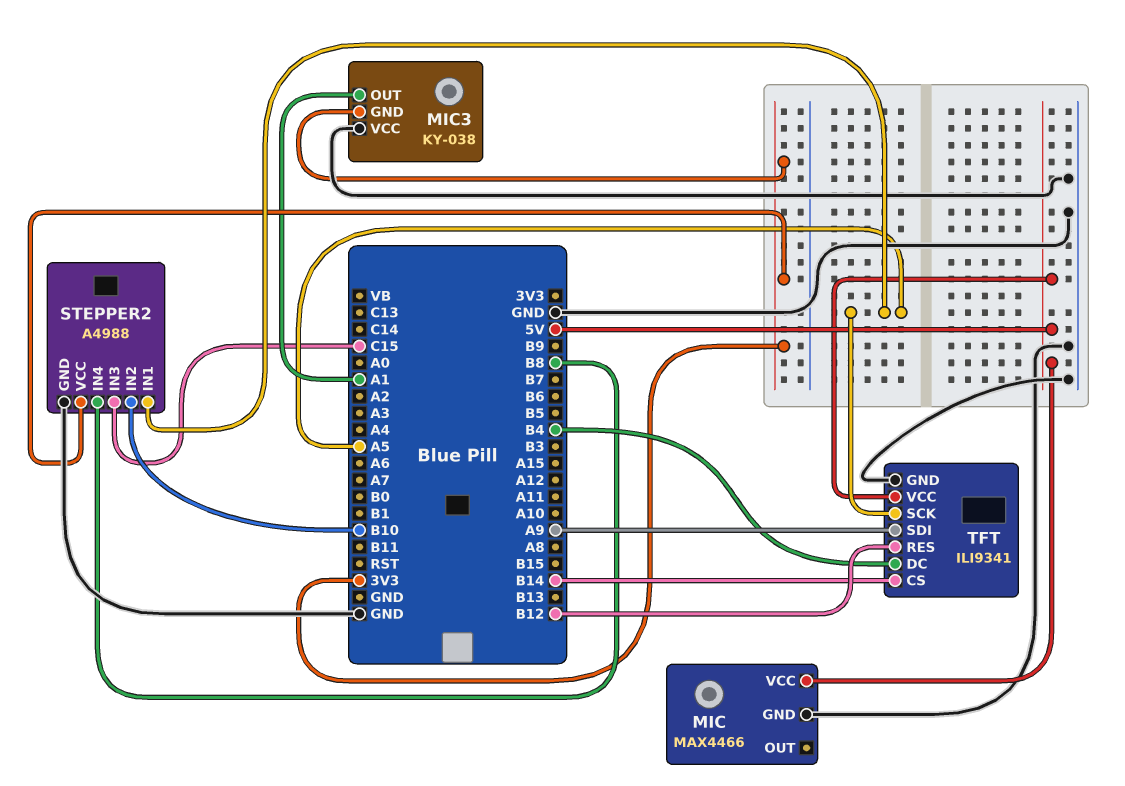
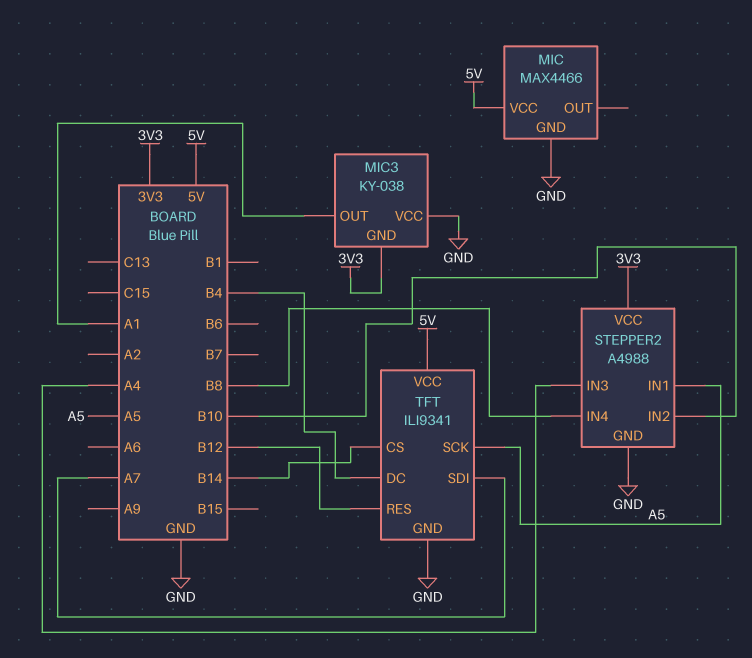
STEPPER2 pin IN3: C15 -> A4
TFT pin SDI: A9 -> A7

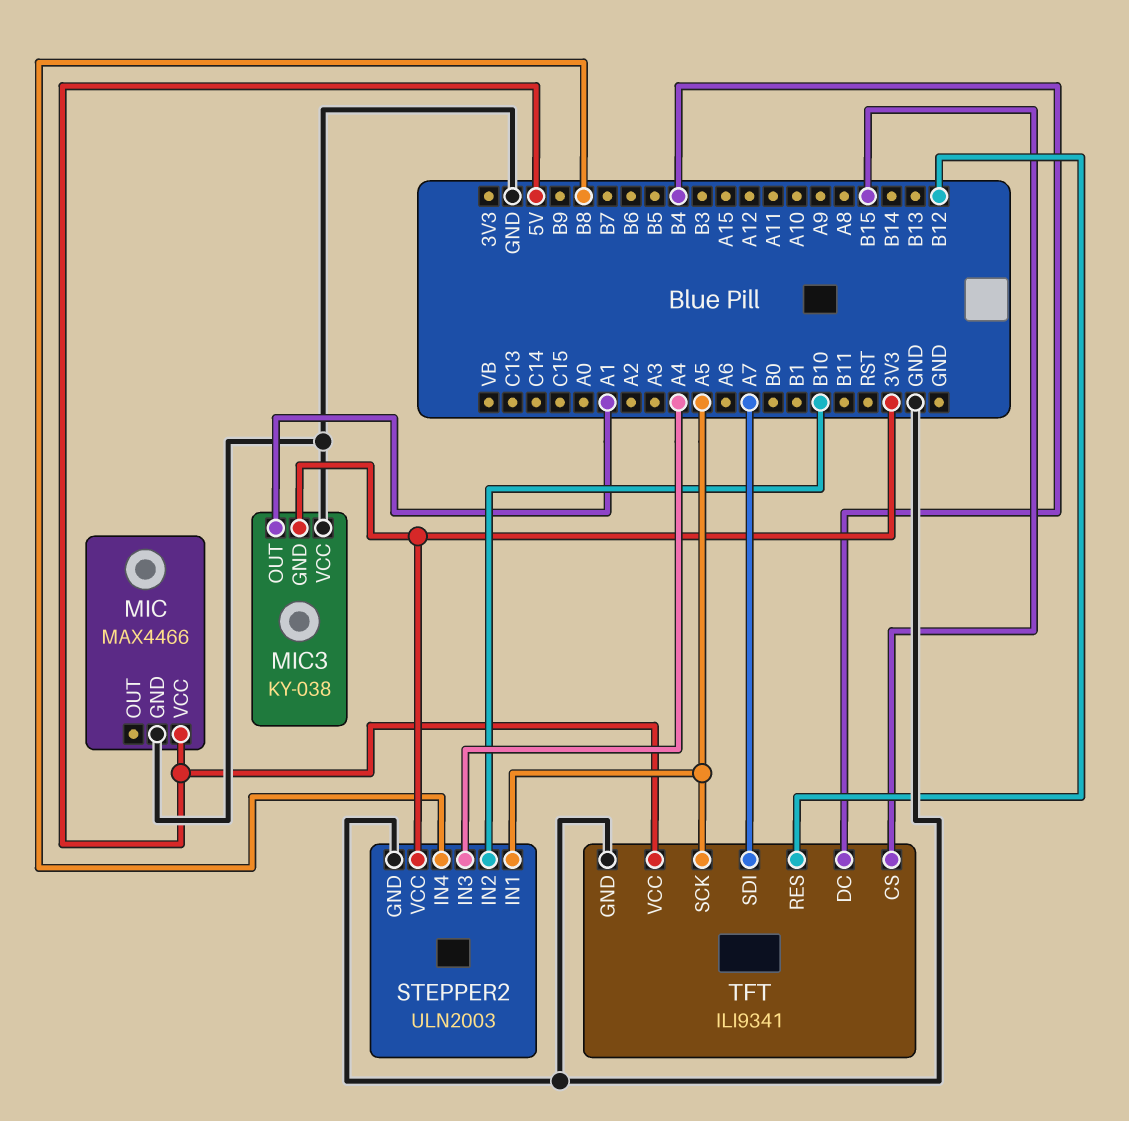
STEPPER2: A4988 -> ULN2003
TFT pin CS: B14 -> B15

